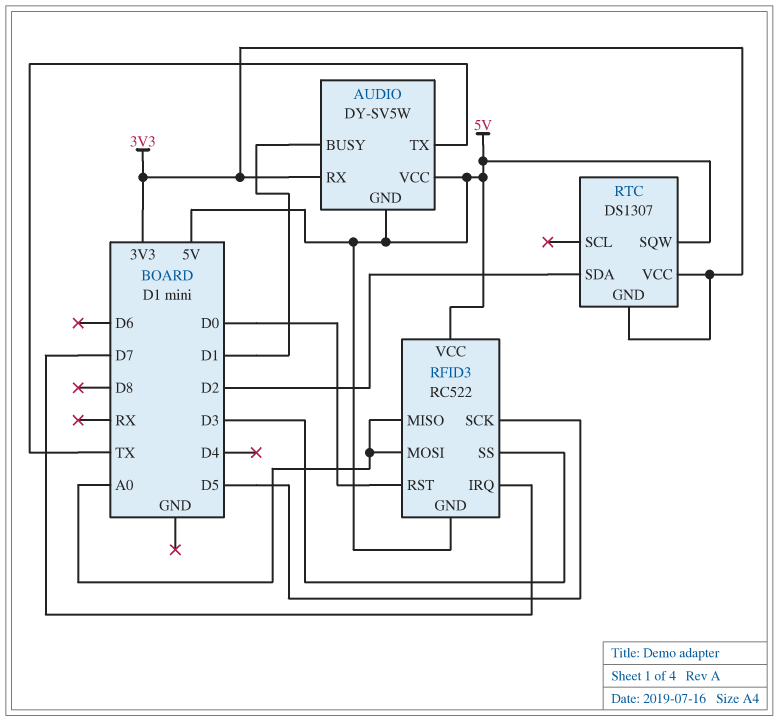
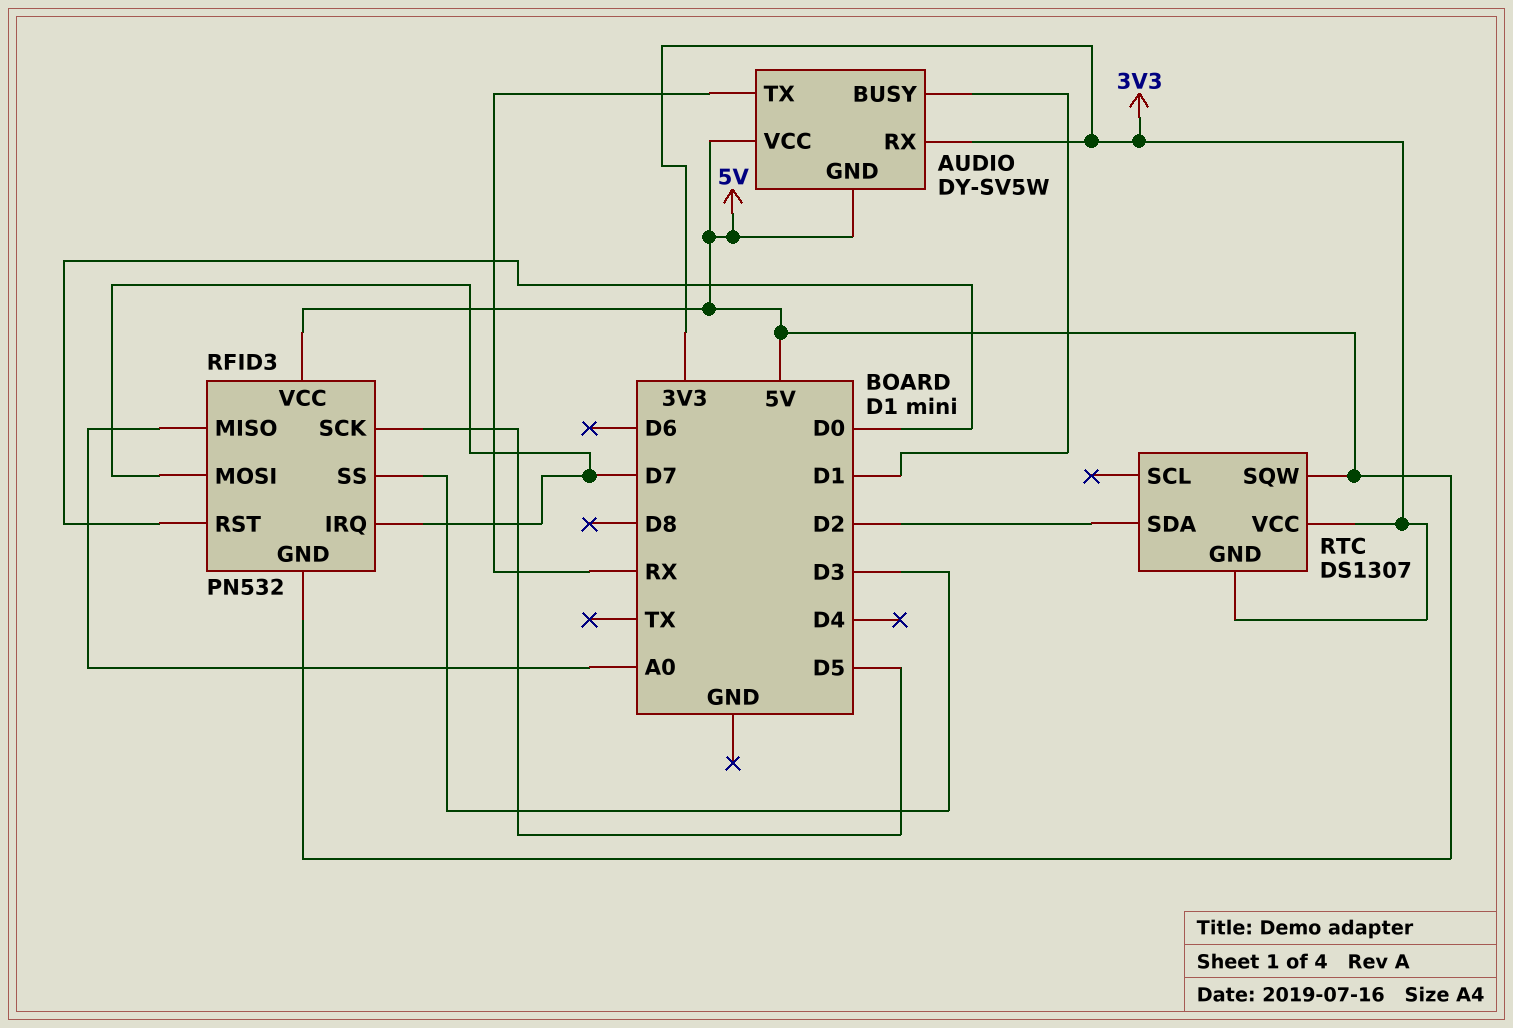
AUDIO pin TX: TX -> RX
RFID3: RC522 -> PN532
RFID3 pin MOSI: A0 -> D7

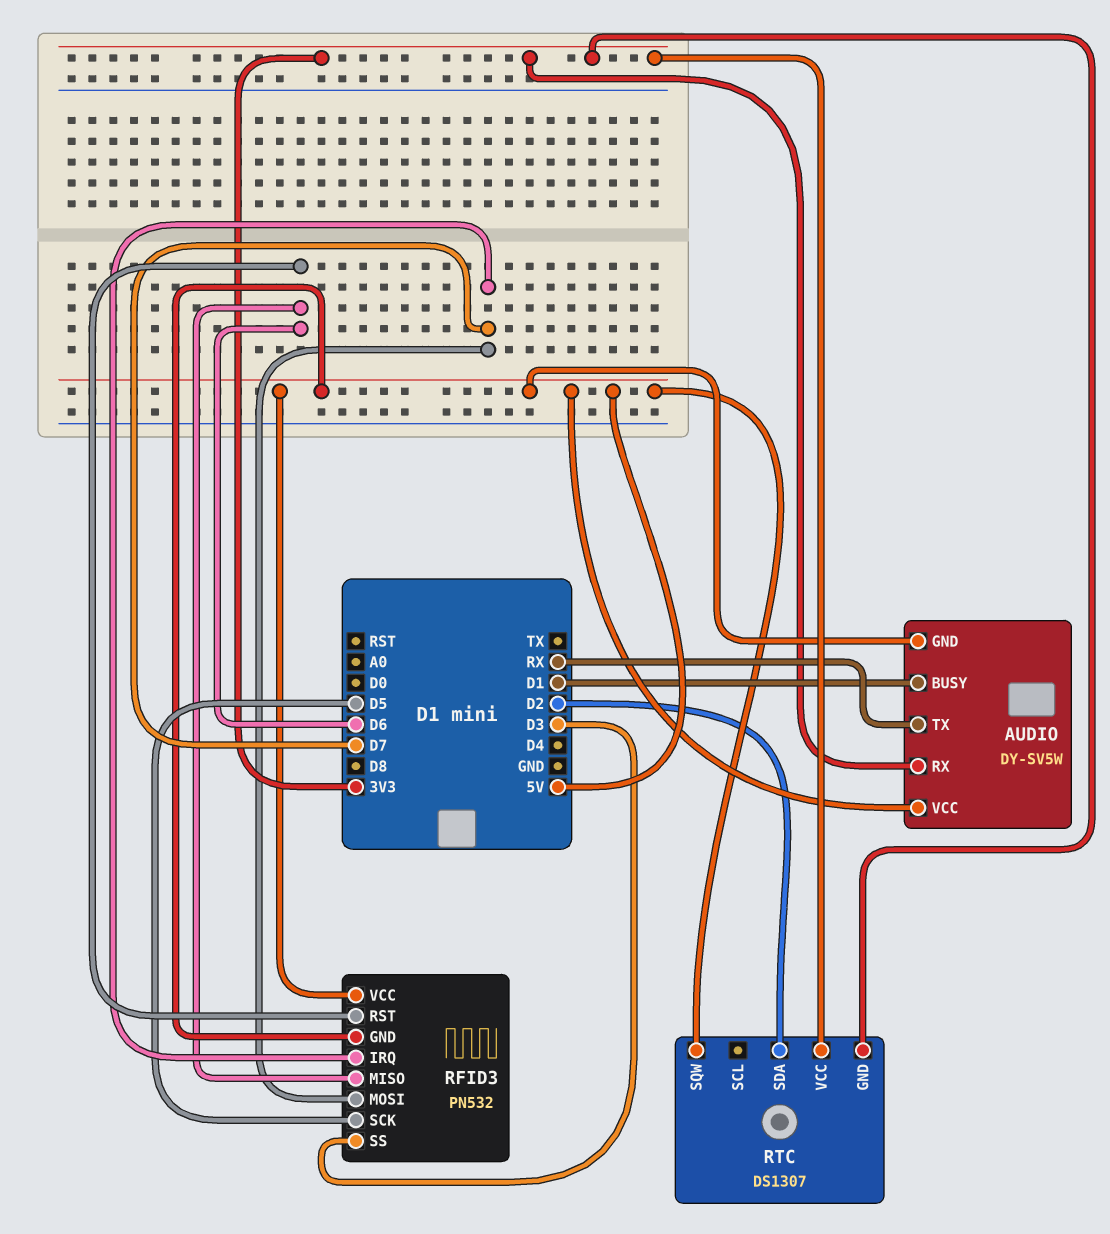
RFID3 pin MISO: A0 -> D6
RFID3 pin RST: D0 -> D6

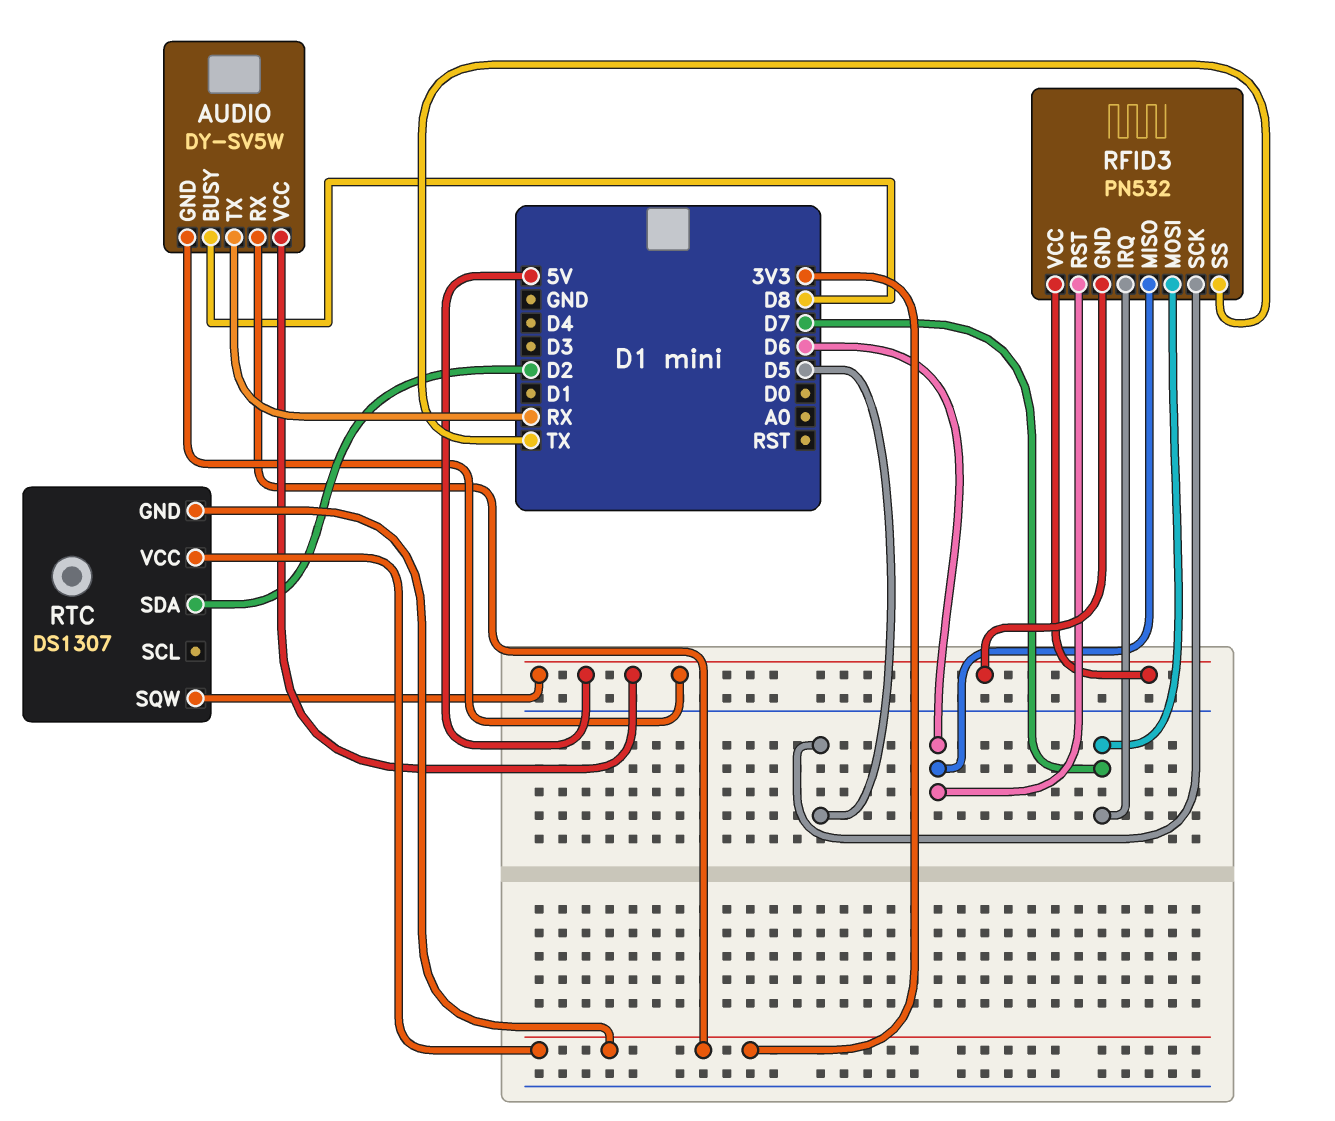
AUDIO pin BUSY: D1 -> D8
RFID3 pin SS: D3 -> TX

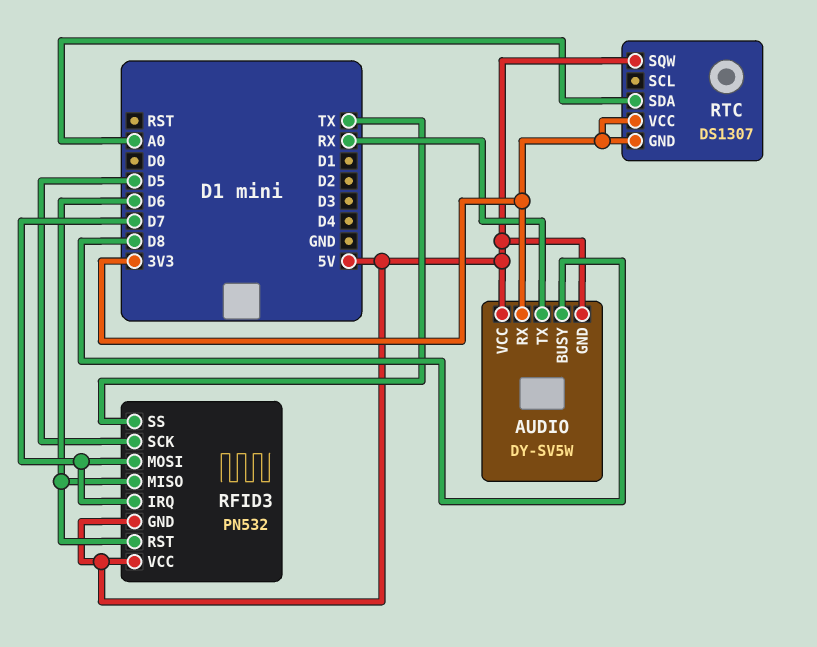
RTC pin SDA: D2 -> A0

